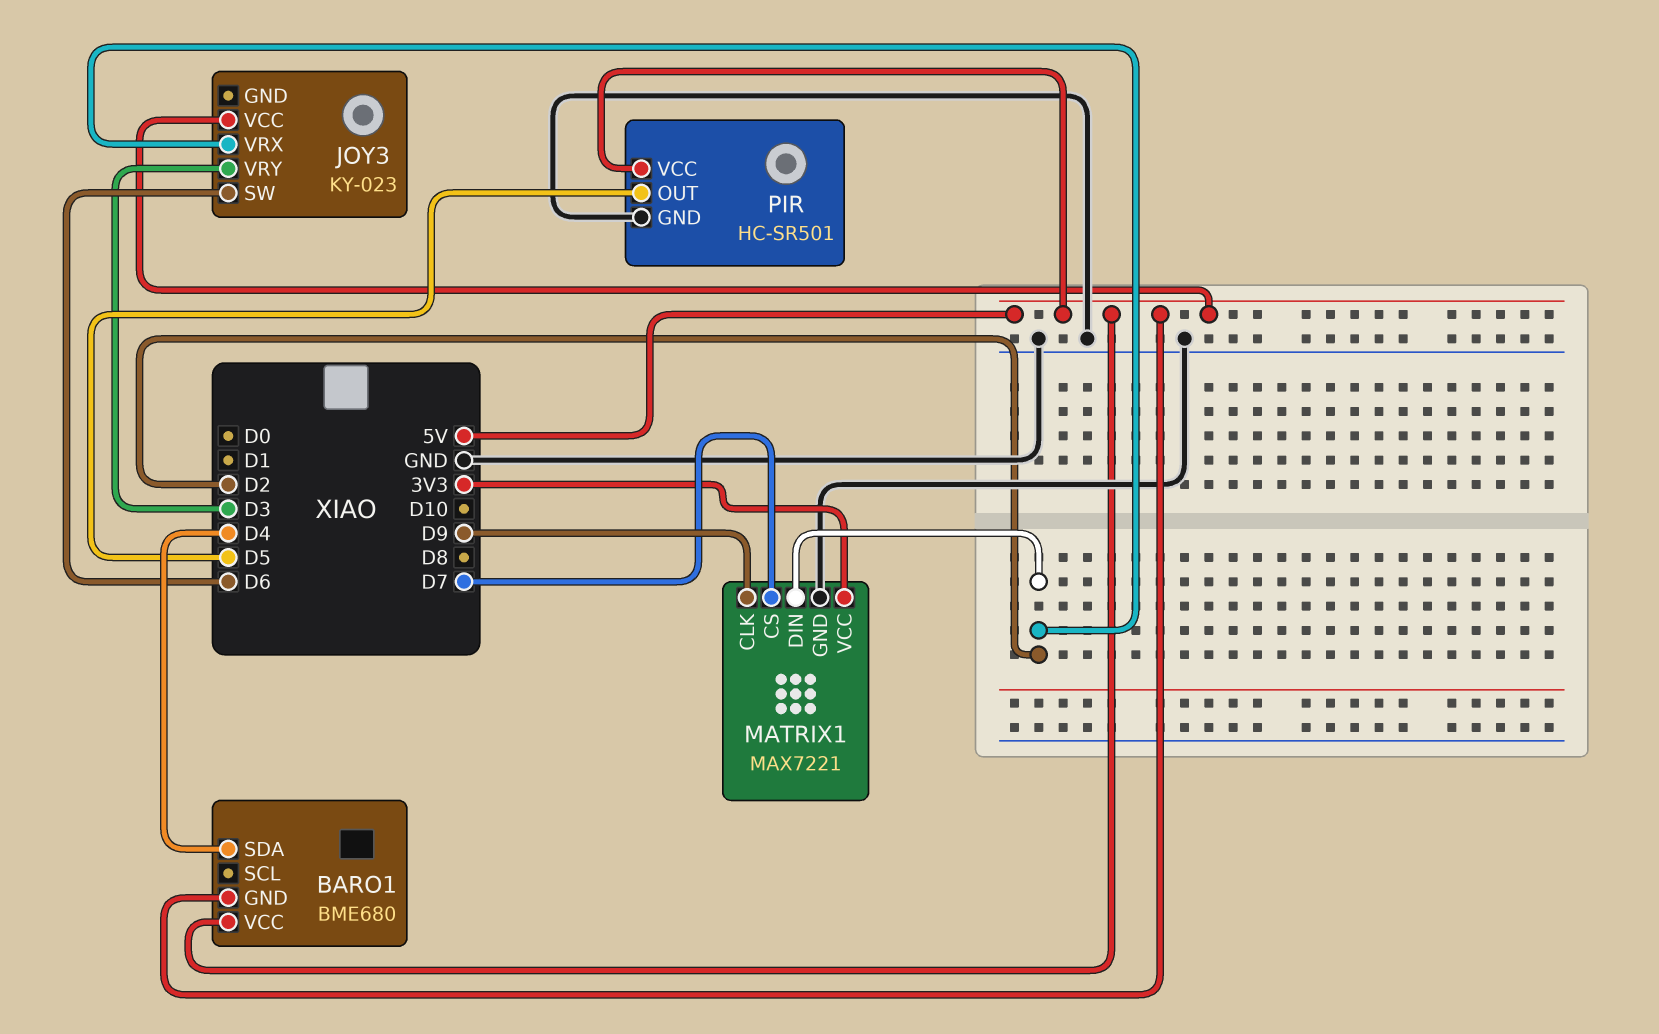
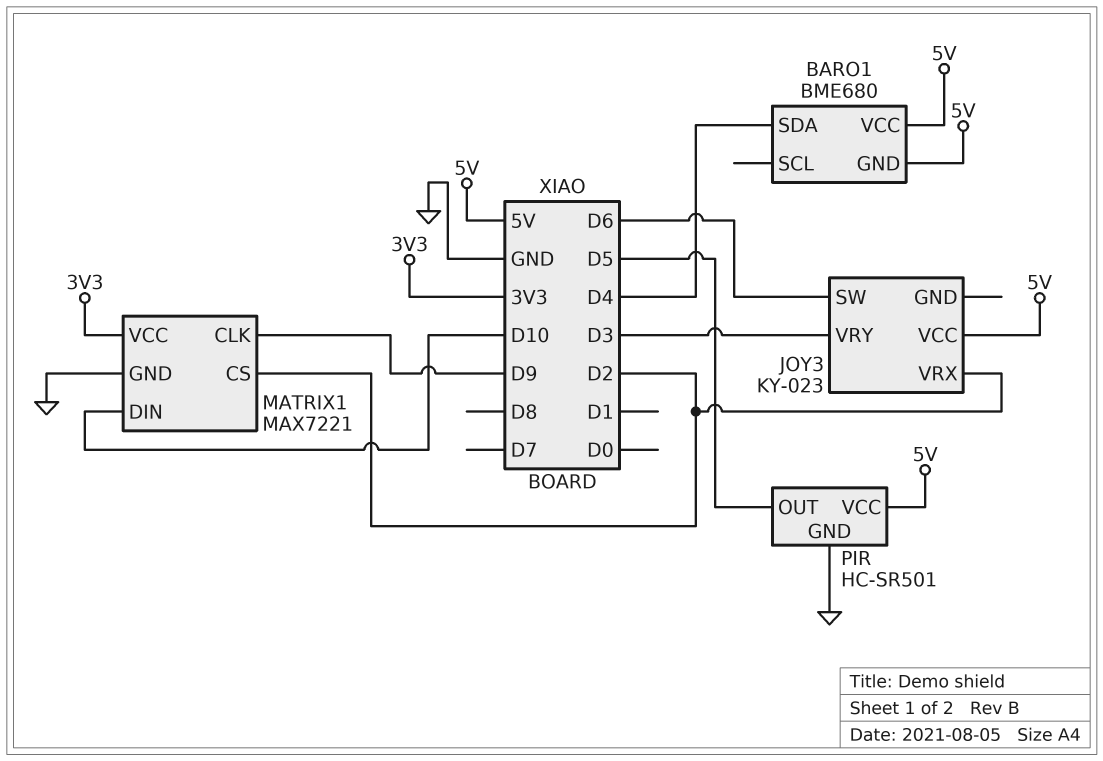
MATRIX1 pin CS: D7 -> D2
MATRIX1 pin DIN: D2 -> D10

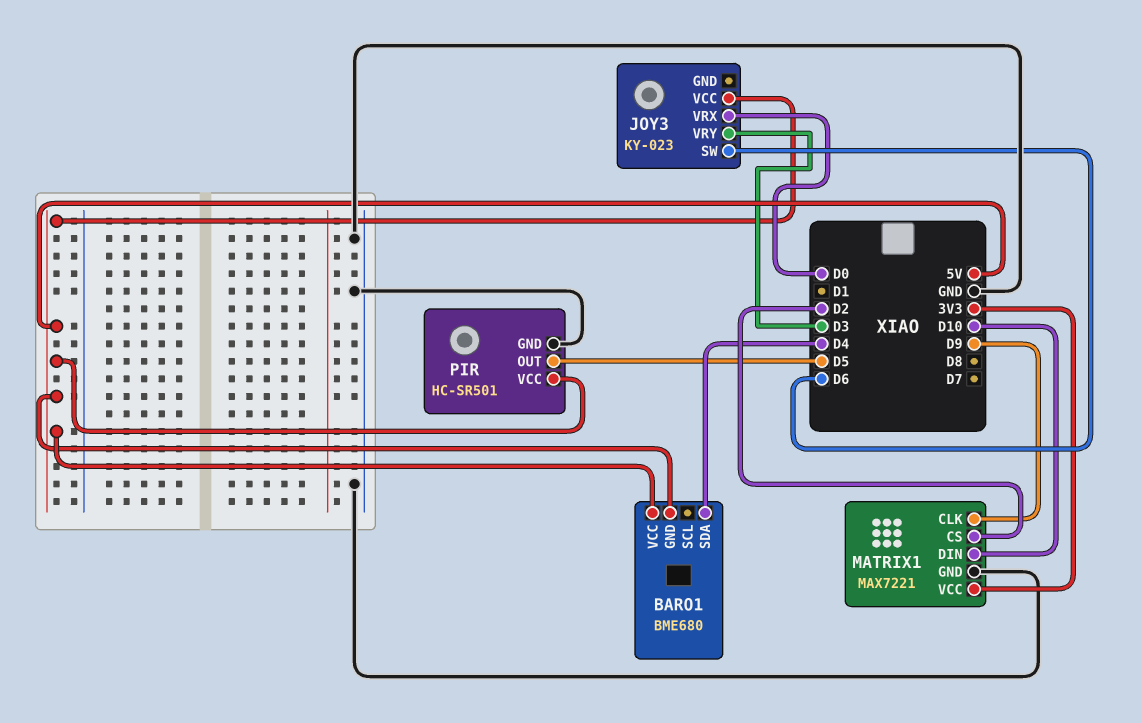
JOY3 pin VRX: D2 -> D0

